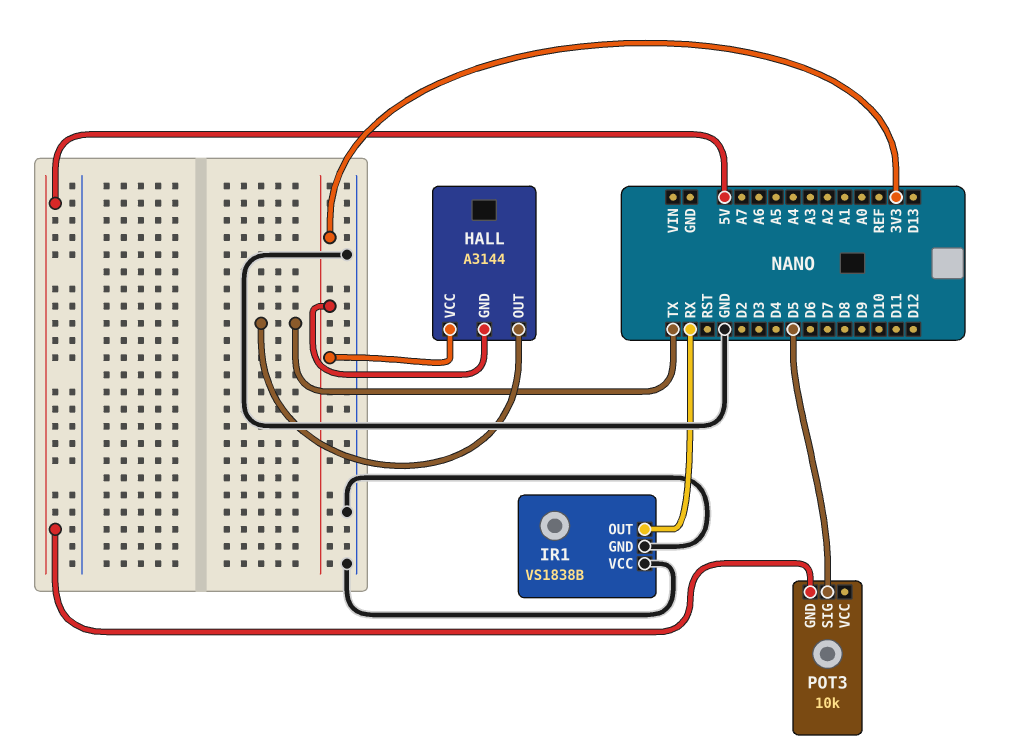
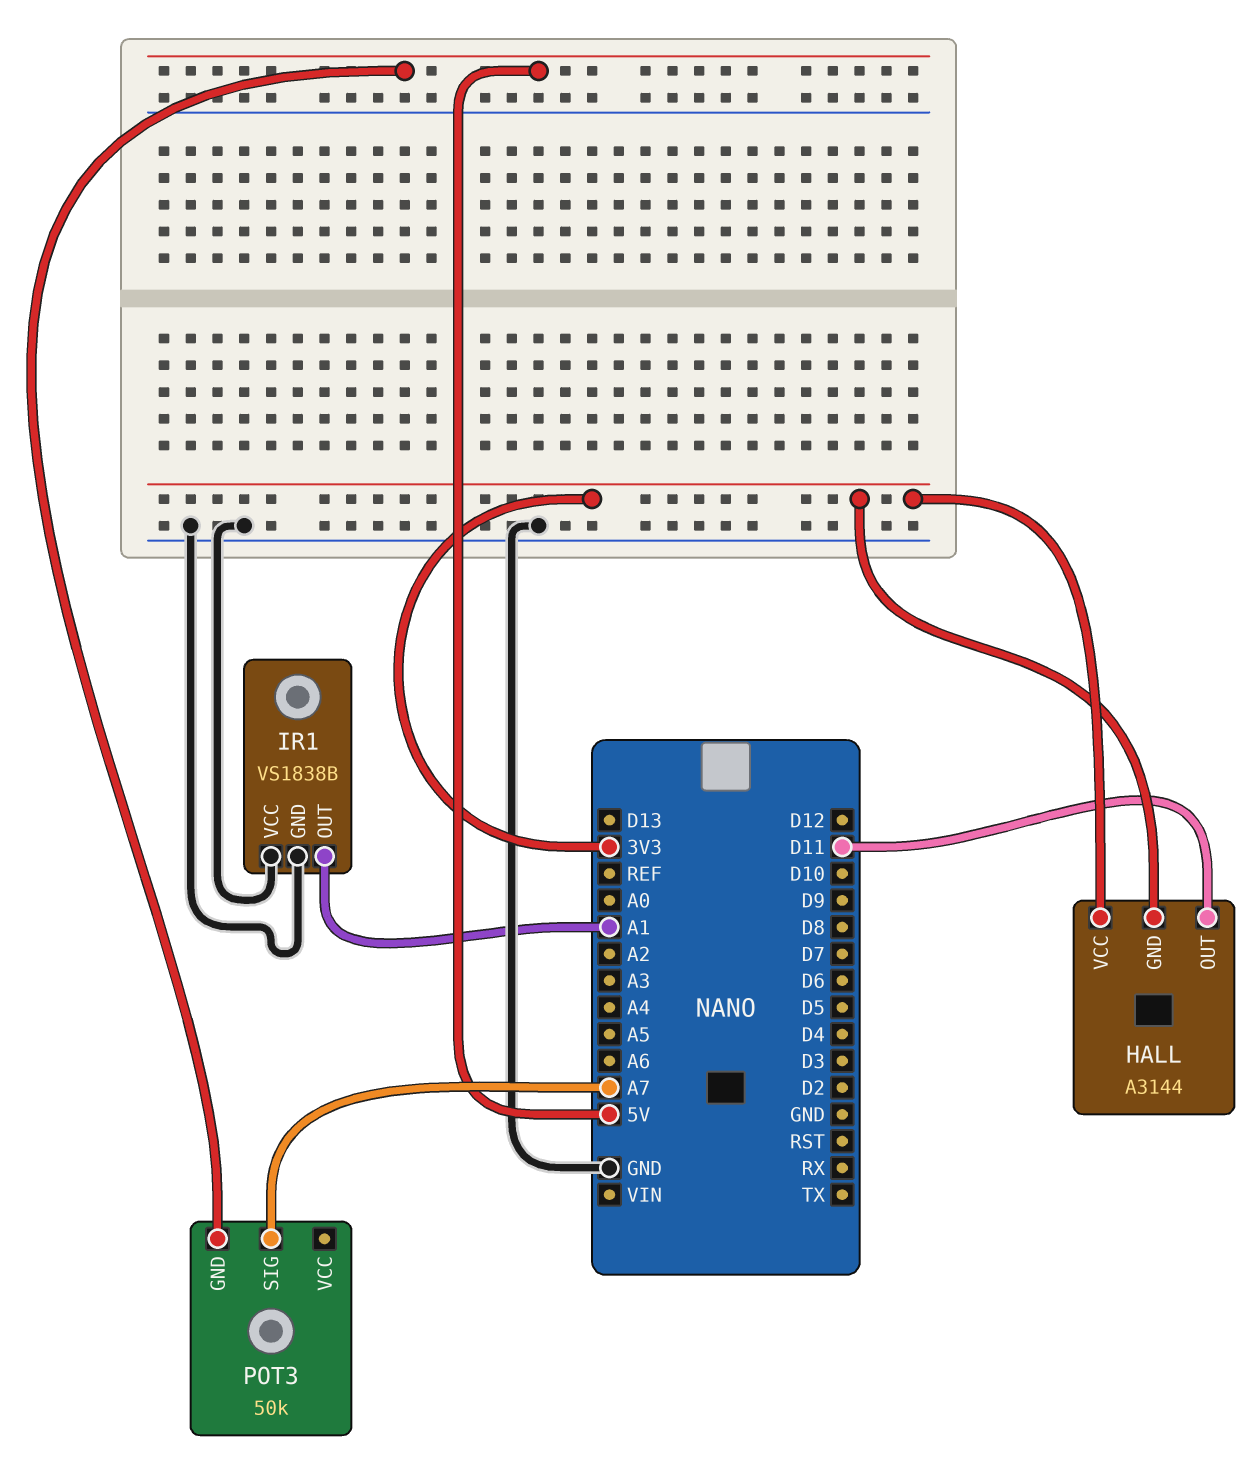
HALL pin OUT: TX -> D11
IR1 pin OUT: RX -> A1
POT3: 10k -> 50k
POT3 pin SIG: D5 -> A7

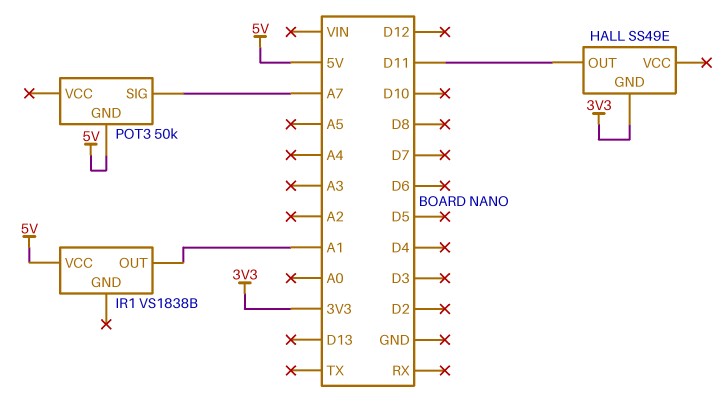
HALL: A3144 -> SS49E
HALL pin VCC: 3V3 -> none
IR1 pin GND: GND -> none
IR1 pin VCC: GND -> 5V

